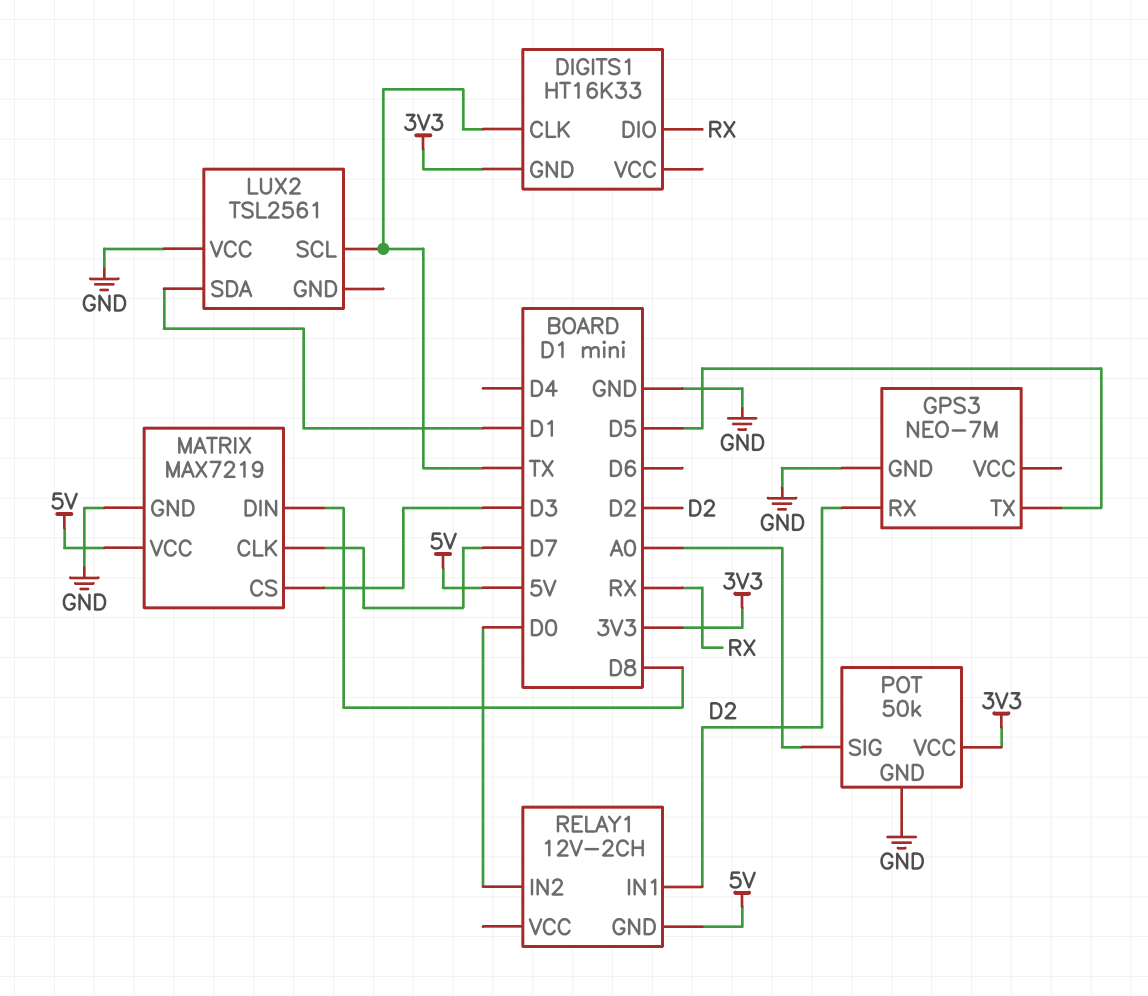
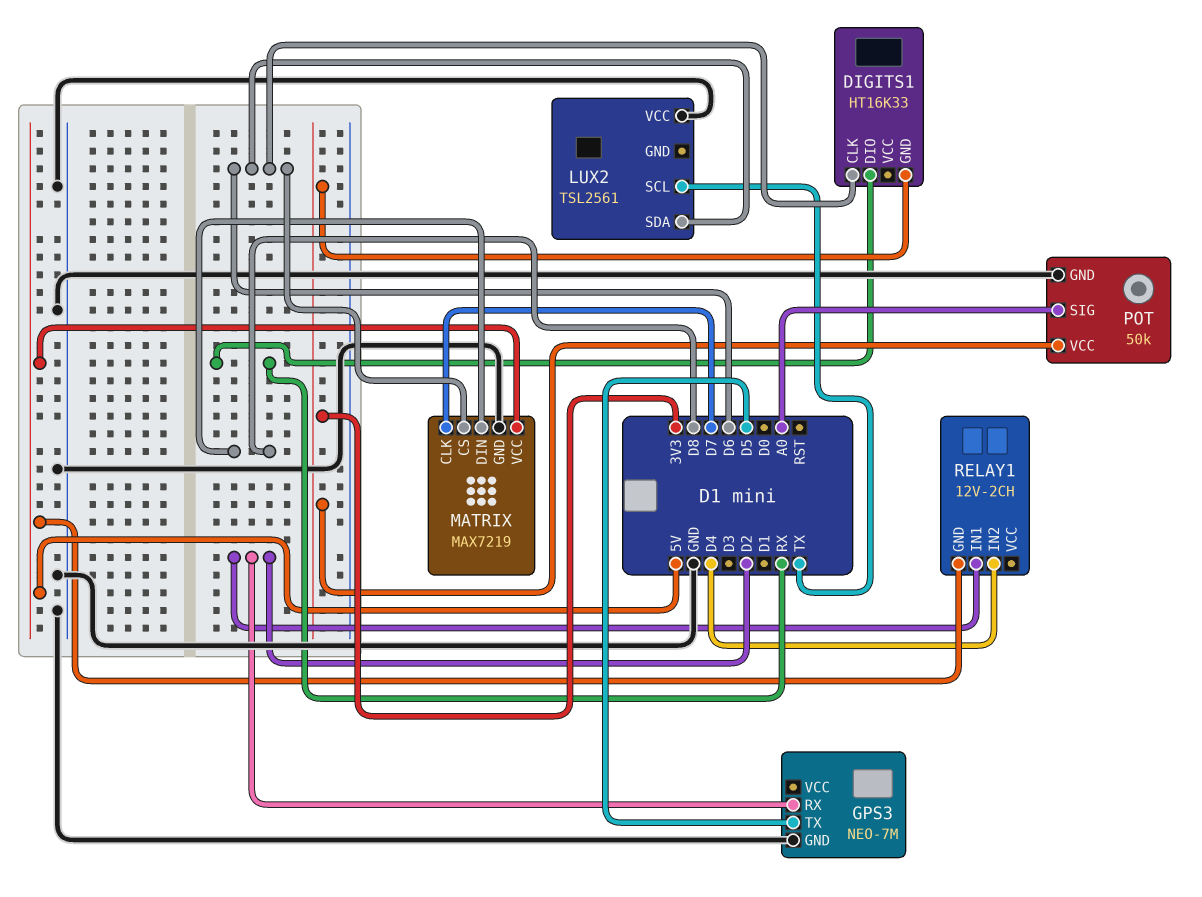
DIGITS1 pin CLK: TX -> D6
LUX2 pin SDA: D1 -> D6
MATRIX pin CS: D3 -> D6
RELAY1 pin IN2: D0 -> D4

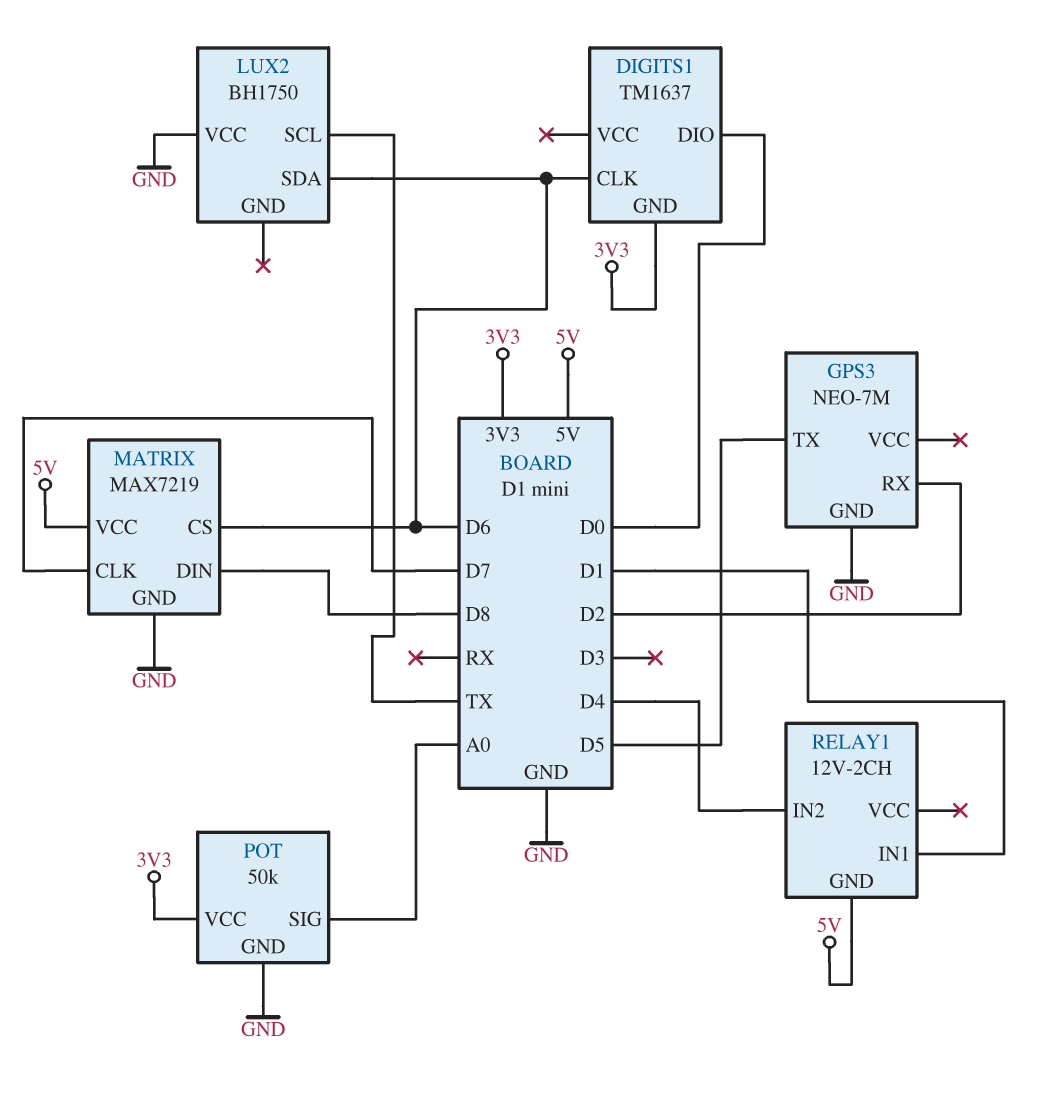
DIGITS1: HT16K33 -> TM1637
DIGITS1 pin DIO: RX -> D0
LUX2: TSL2561 -> BH1750
RELAY1 pin IN1: D2 -> D1

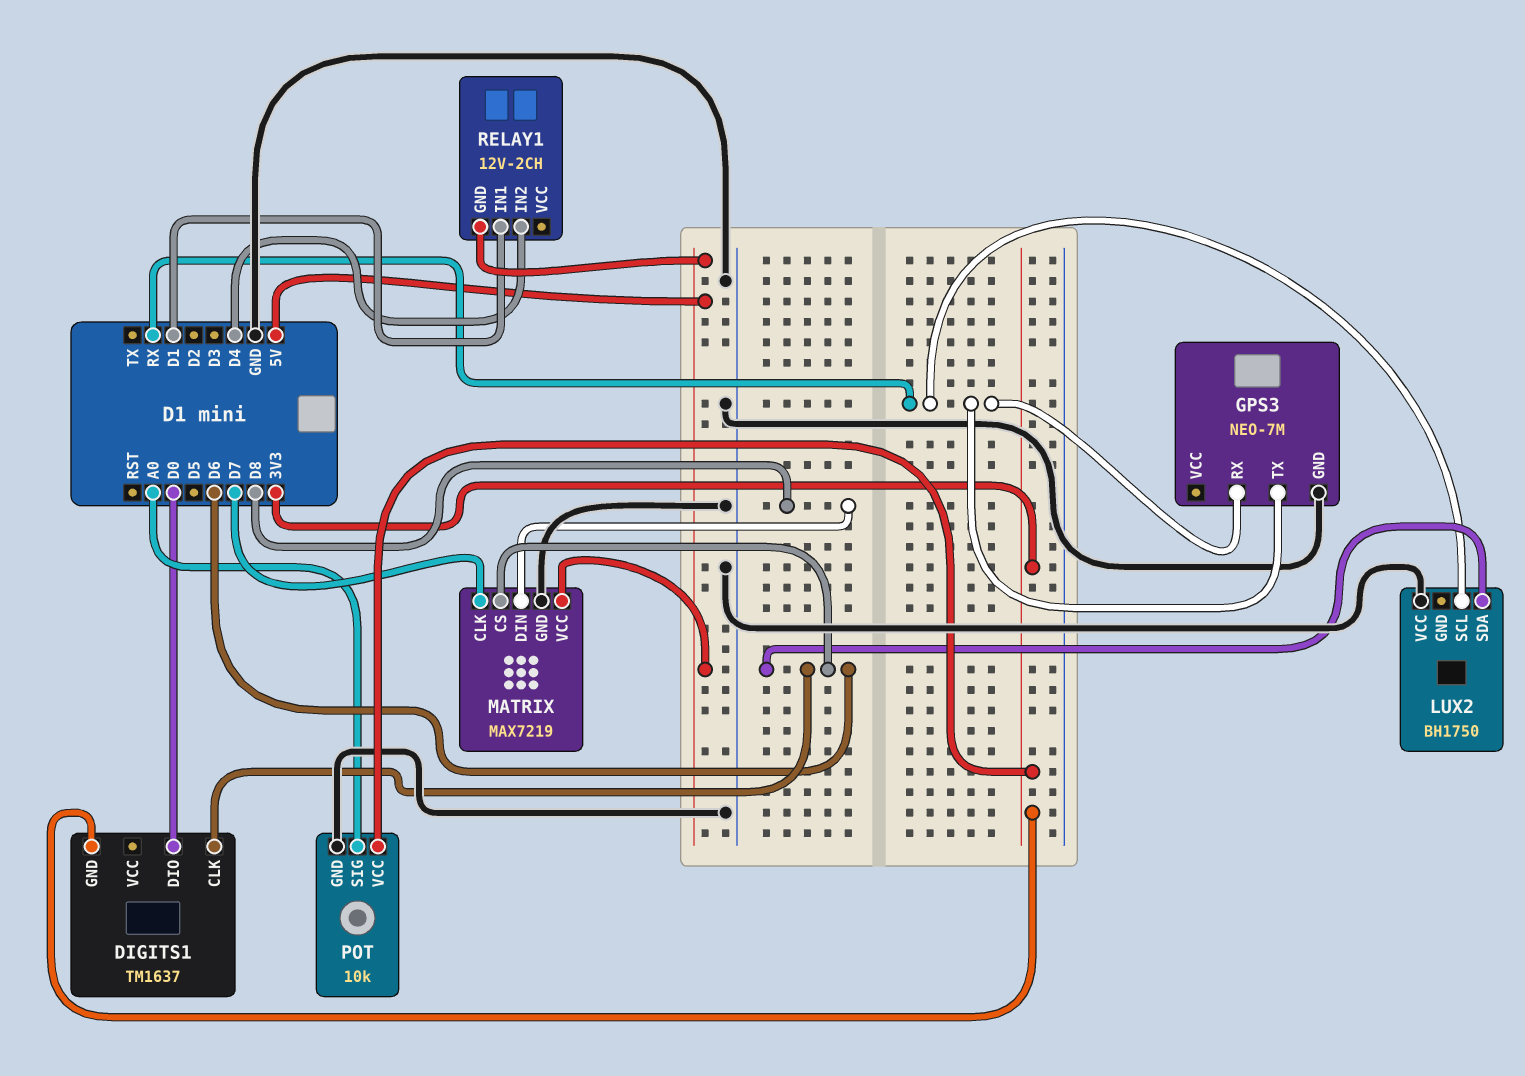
GPS3 pin RX: D2 -> RX
GPS3 pin TX: D5 -> RX
LUX2 pin SCL: TX -> RX
POT: 50k -> 10k

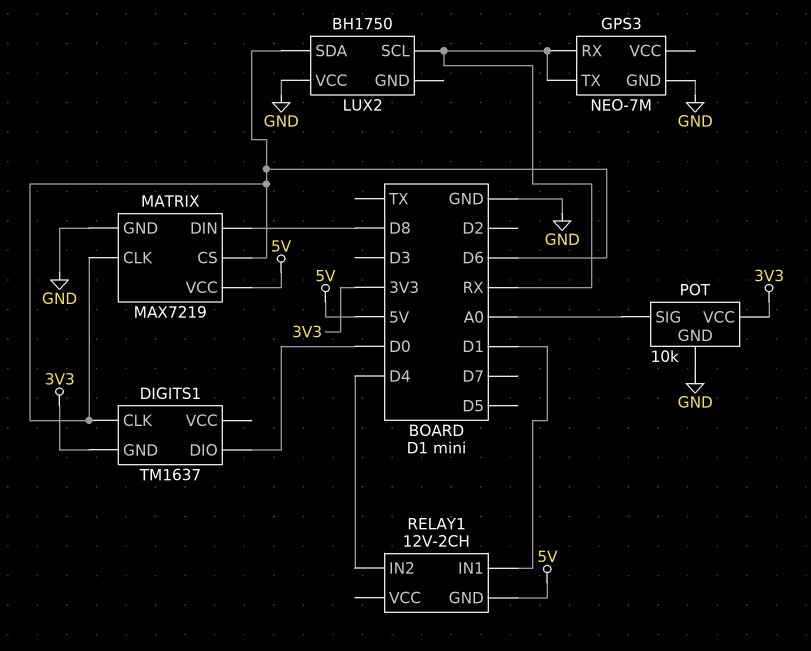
MATRIX pin CLK: D7 -> D6

